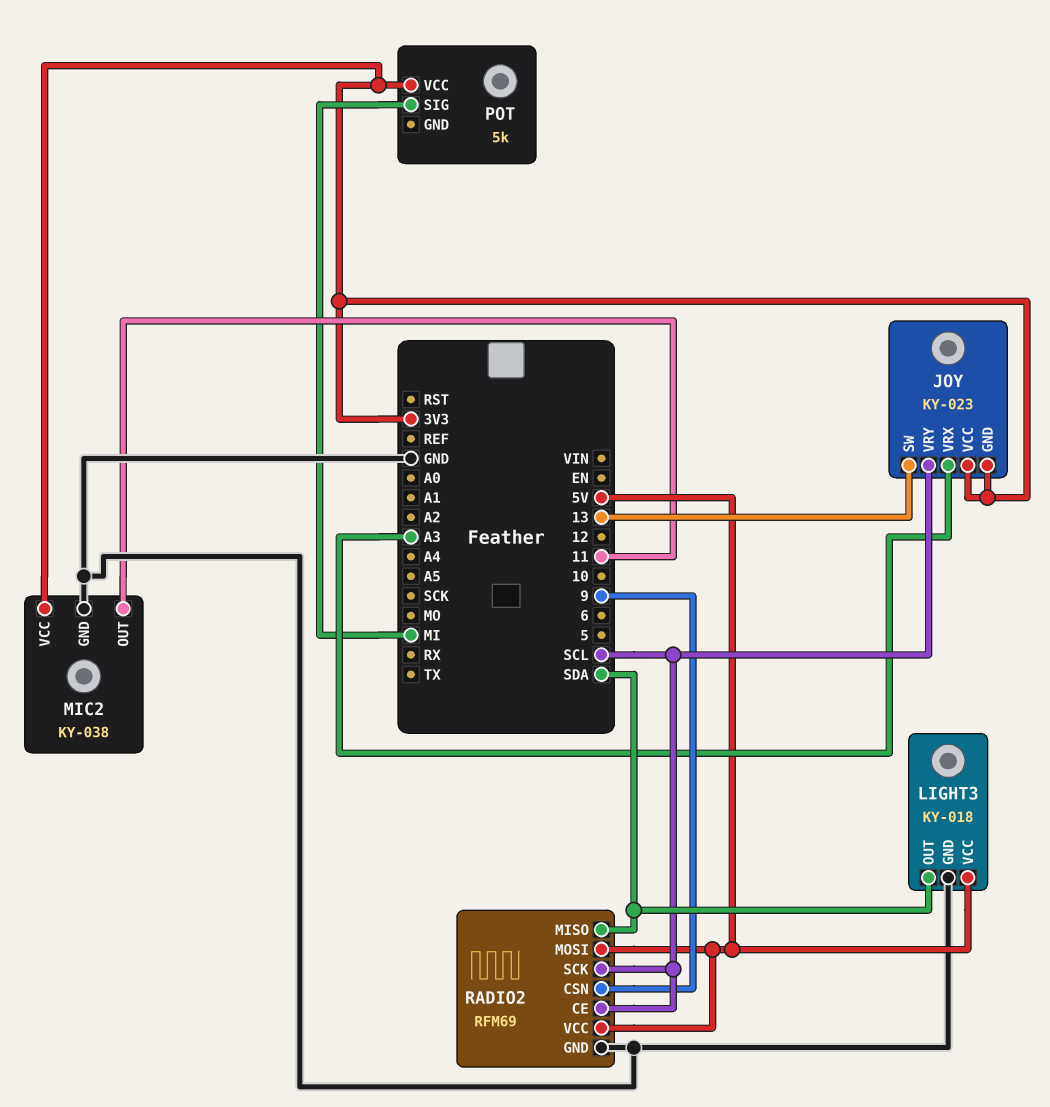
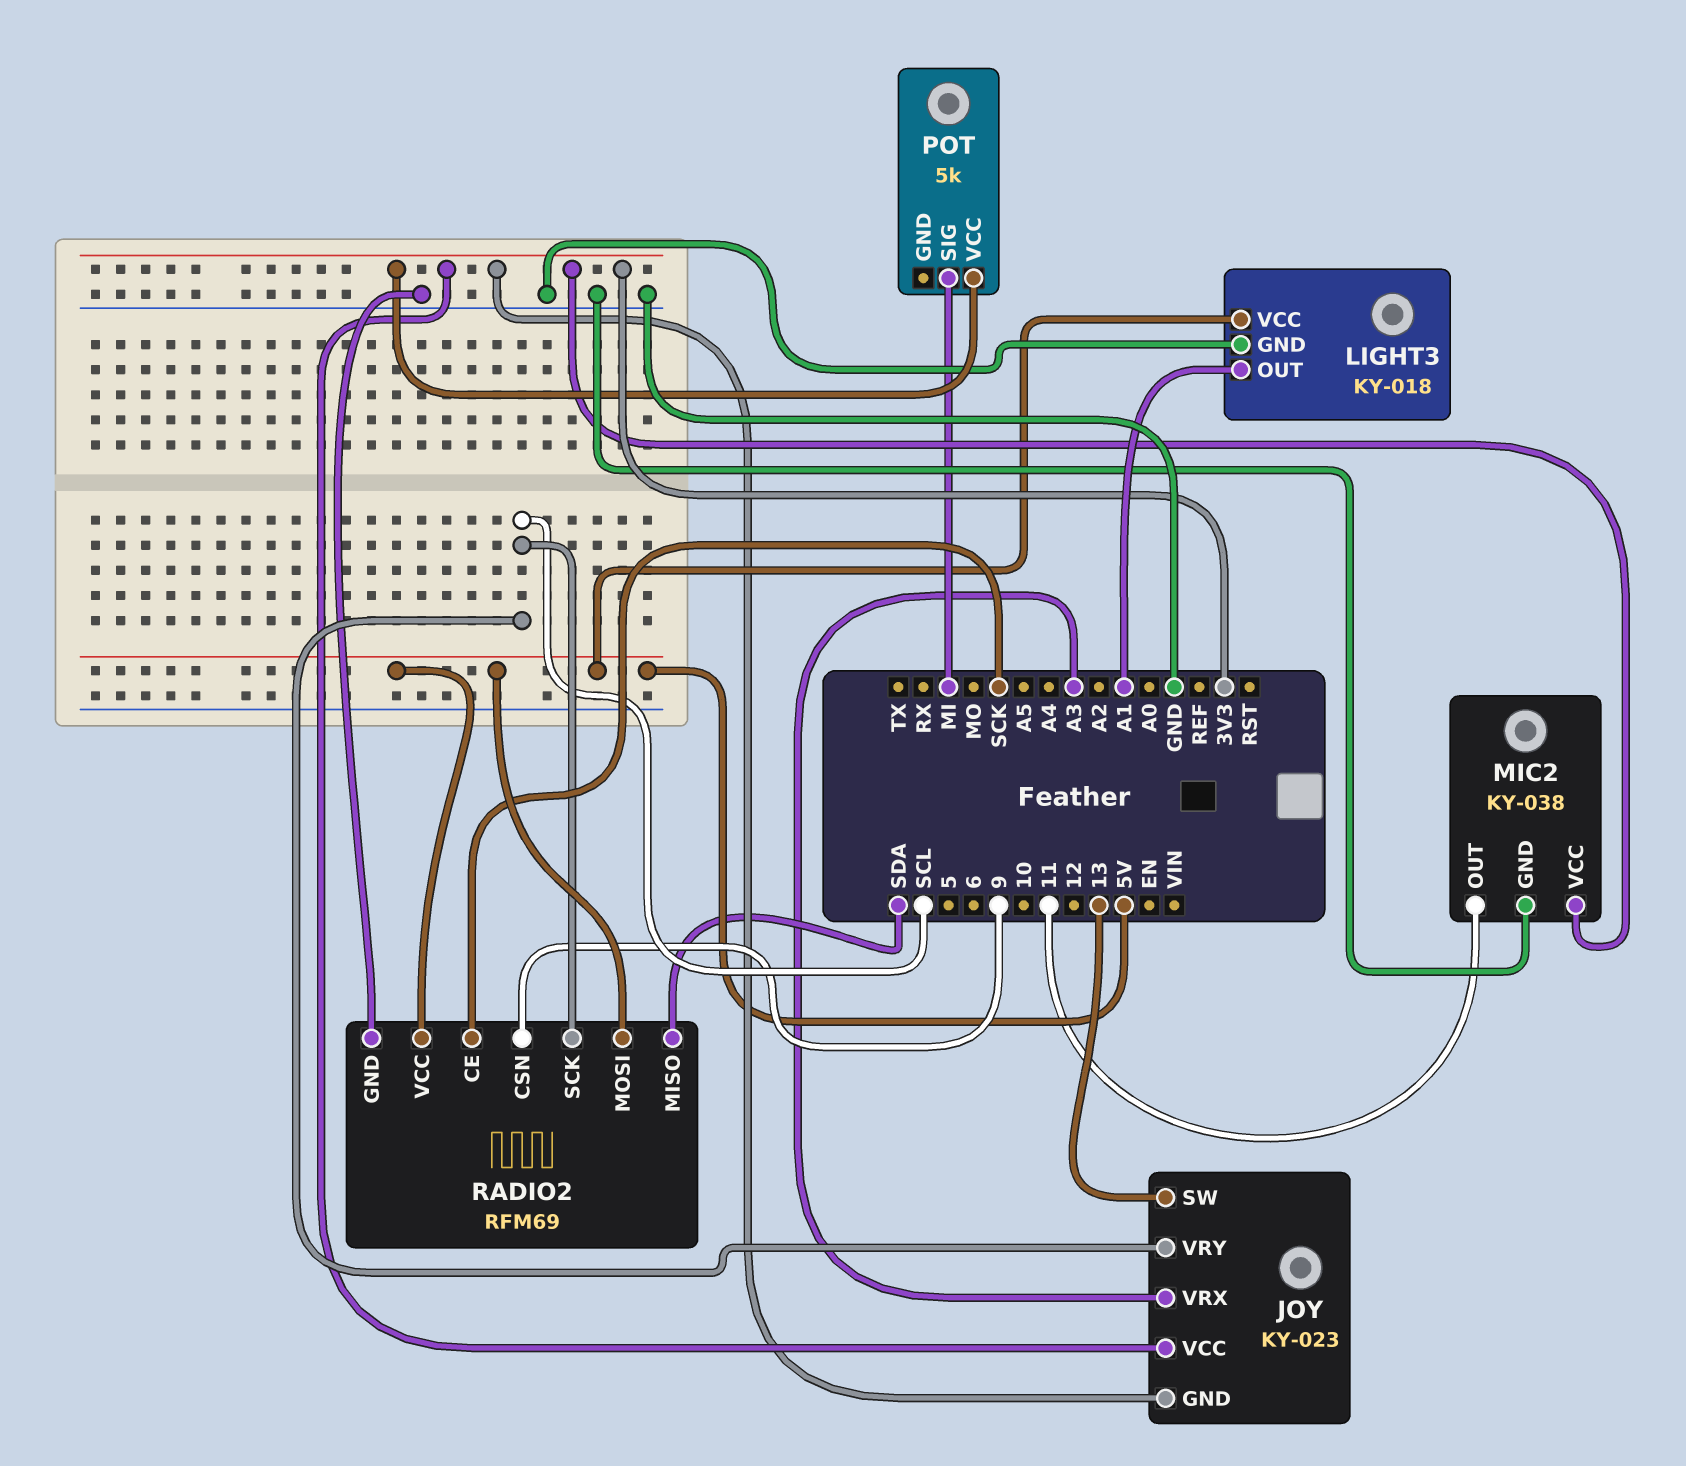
LIGHT3 pin OUT: SDA -> A1
RADIO2 pin CE: SCL -> SCK

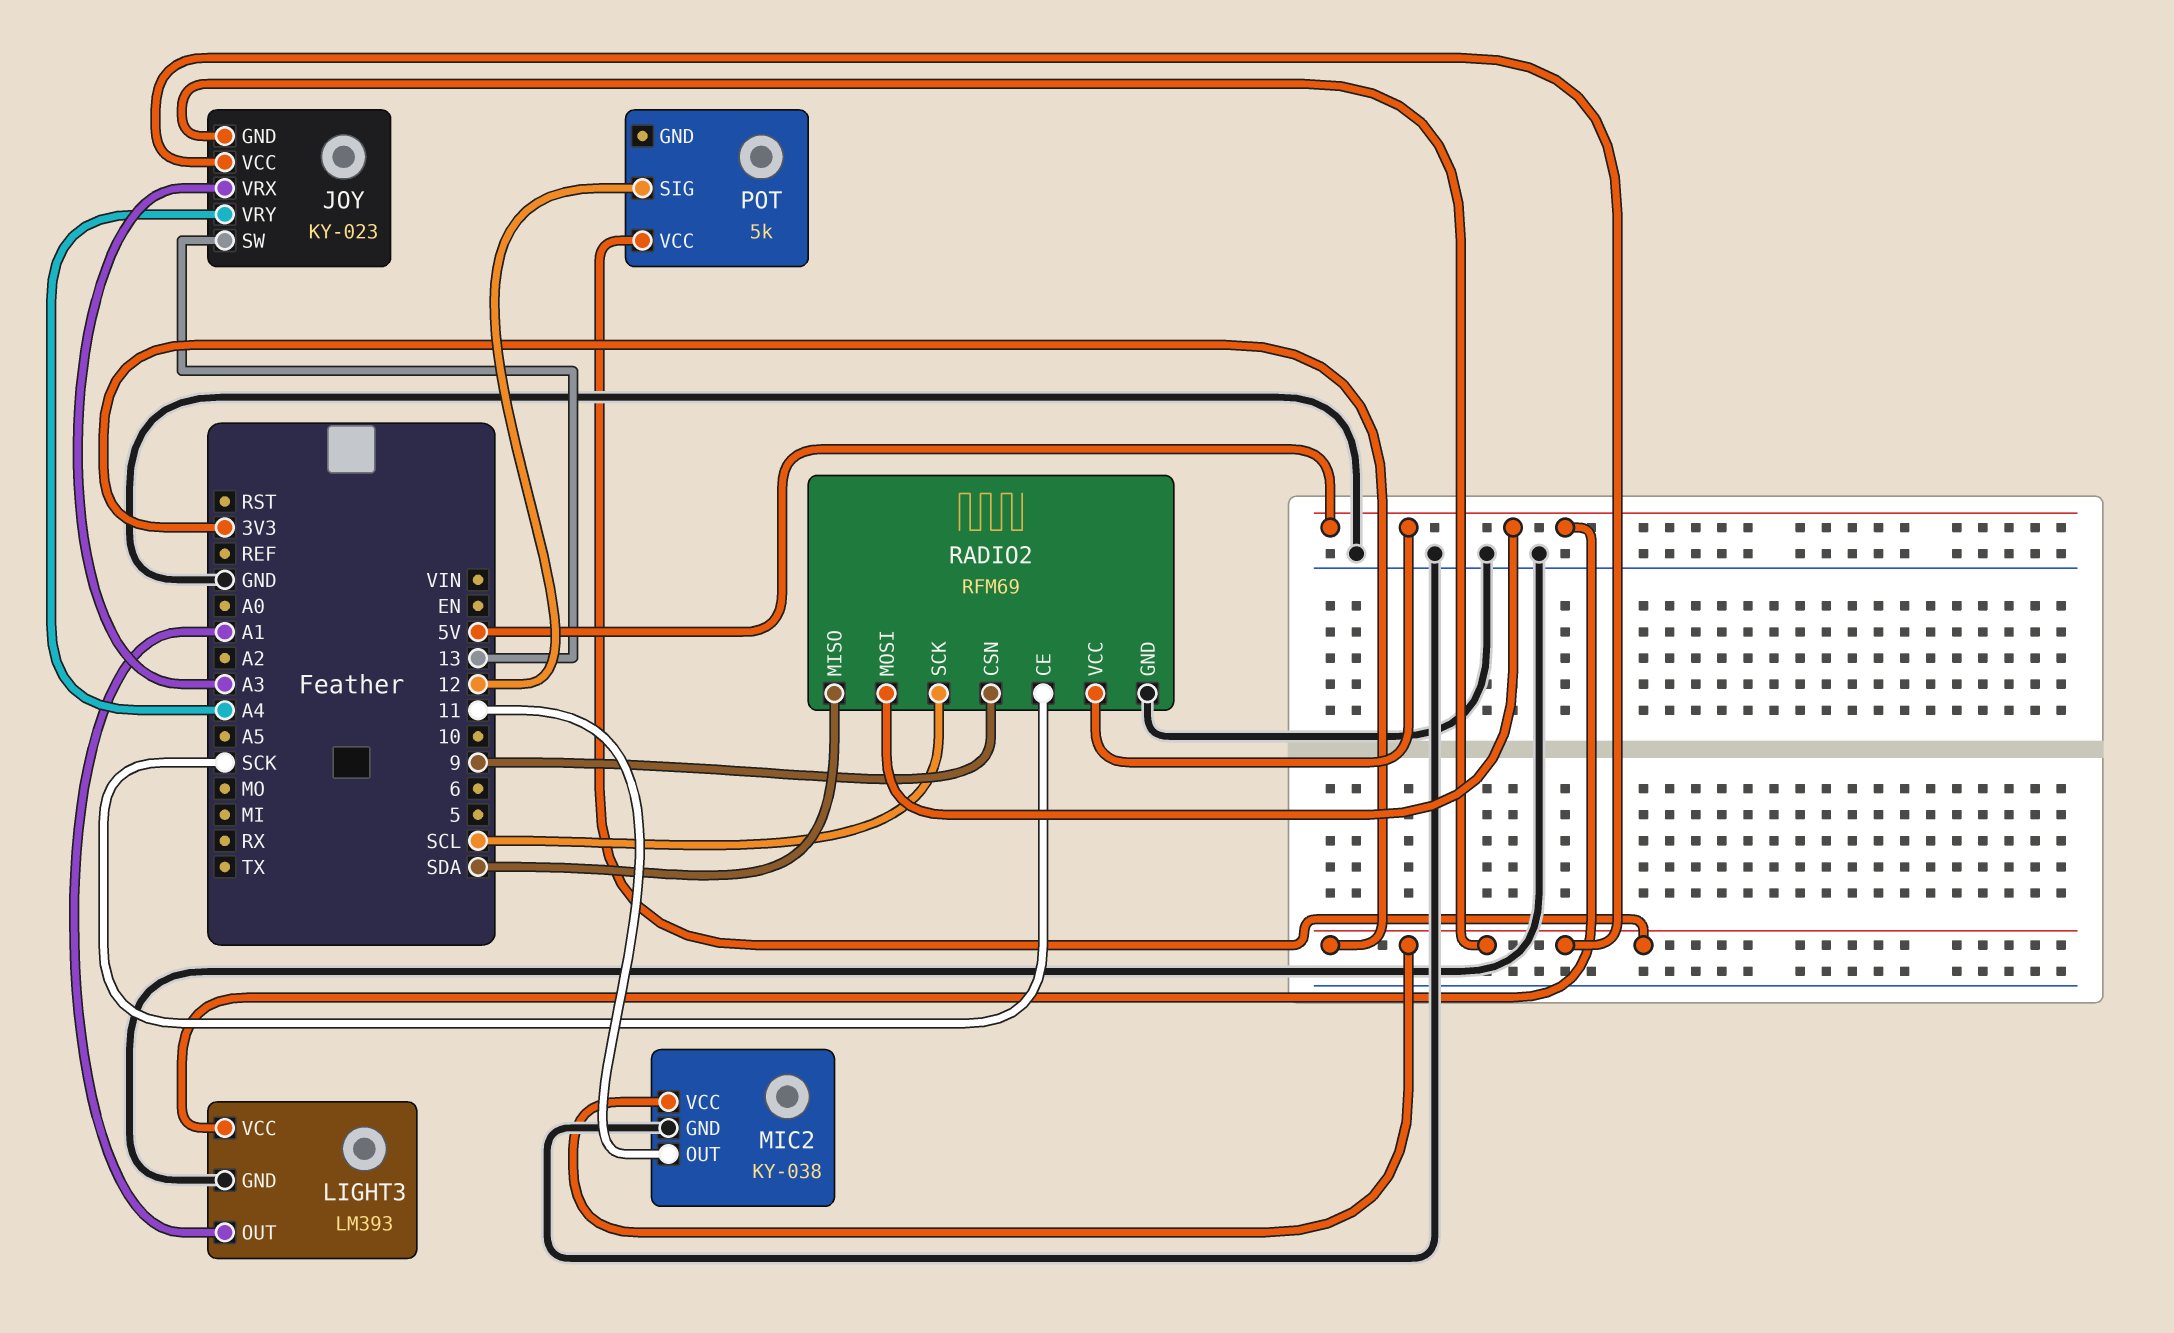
JOY pin VRY: SCL -> A4
LIGHT3: KY-018 -> LM393
POT pin SIG: MI -> 12

